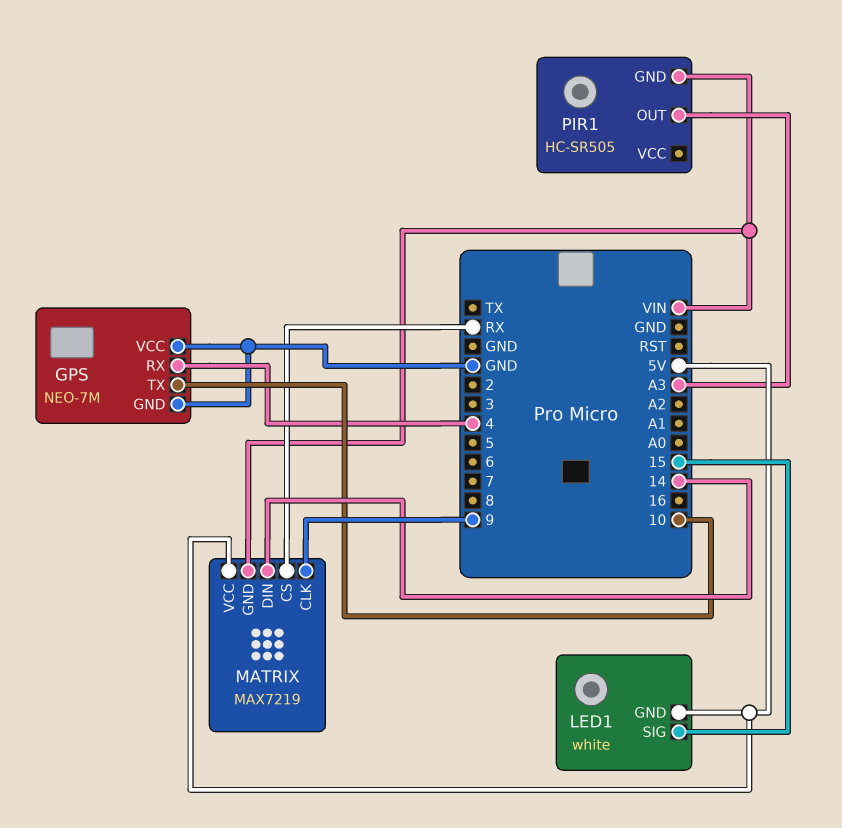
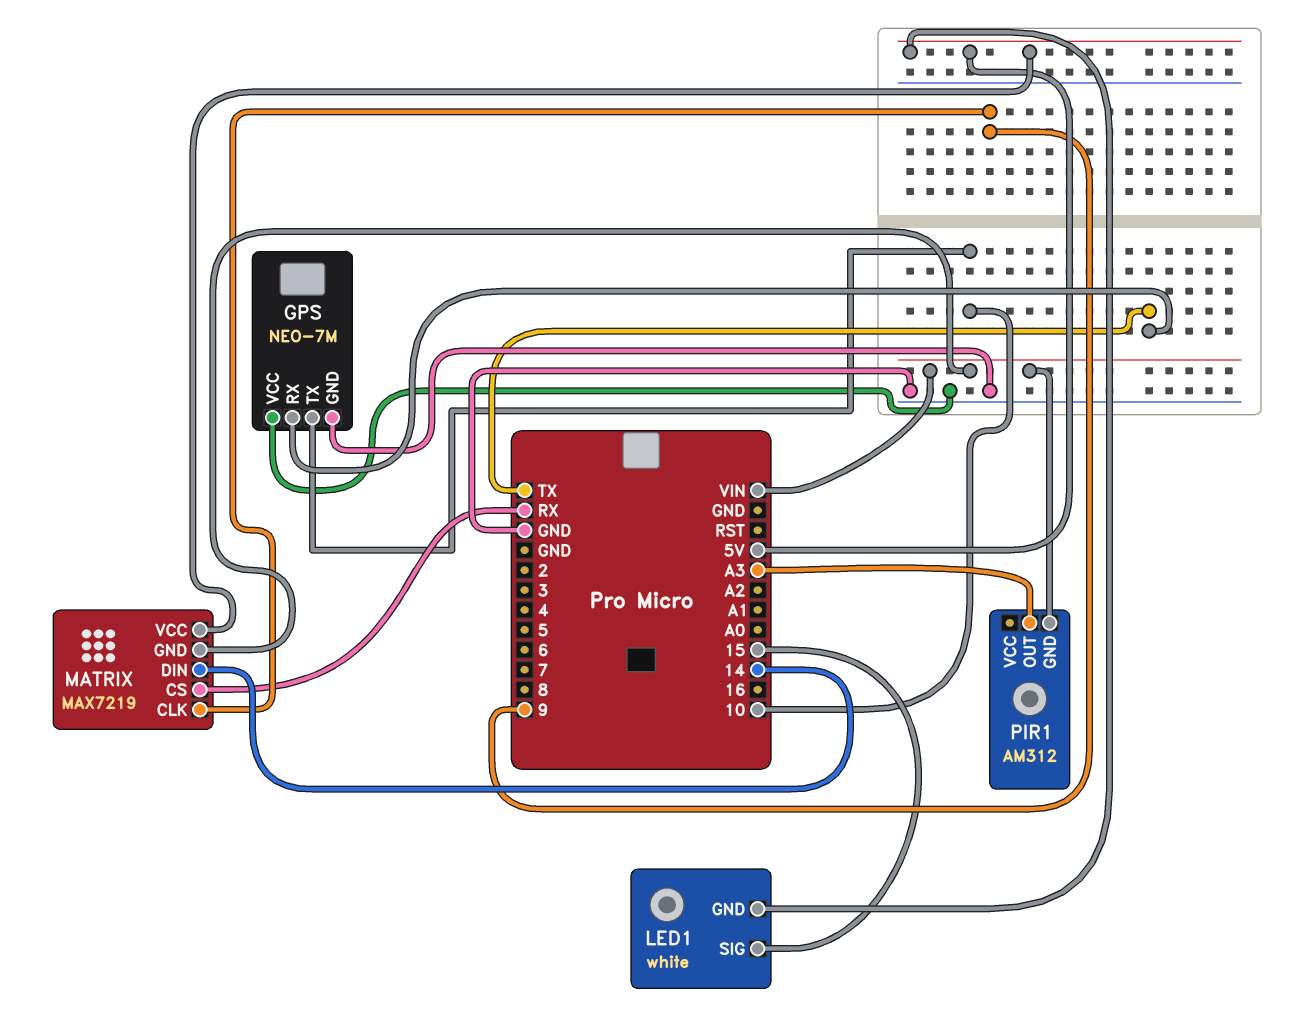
GPS pin RX: 4 -> TX
PIR1: HC-SR505 -> AM312

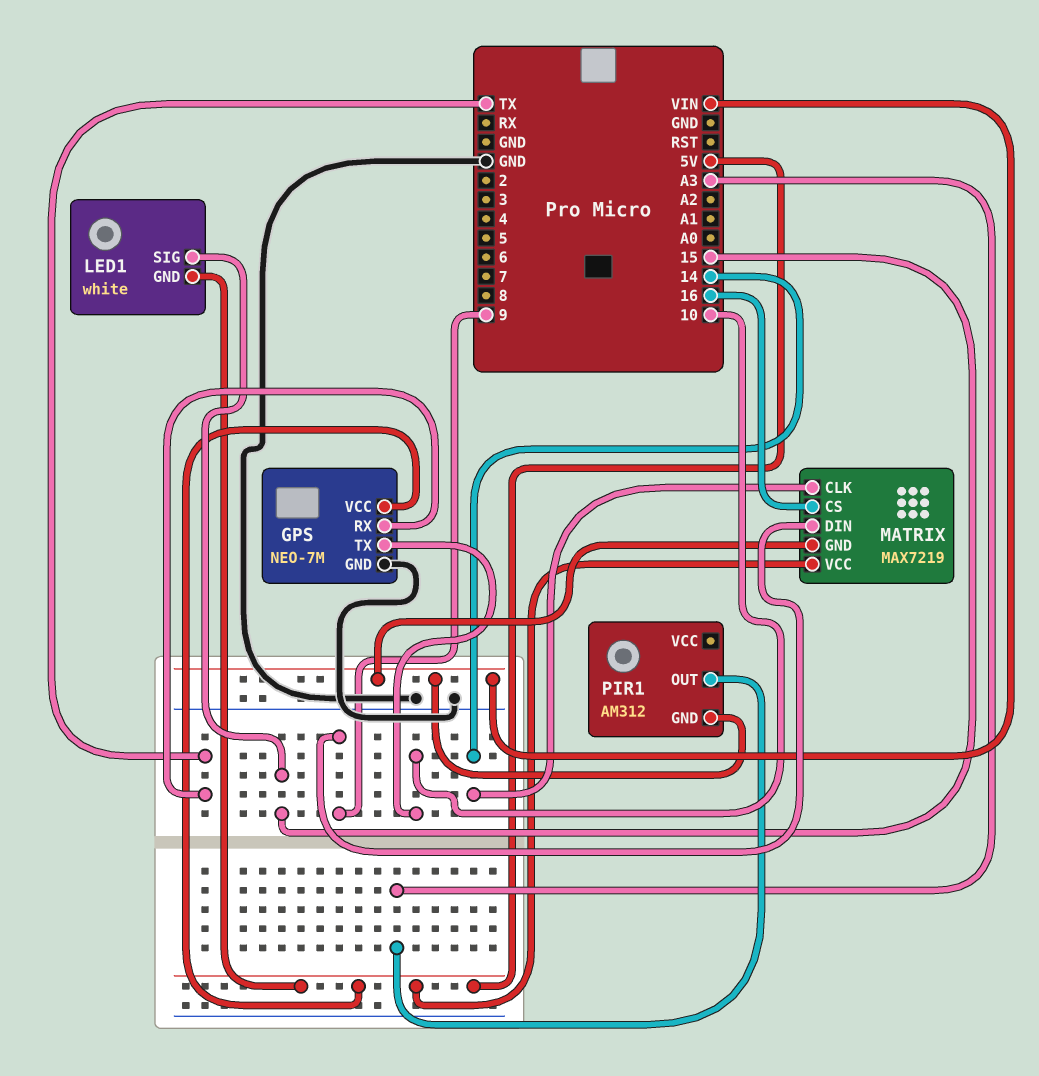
GPS pin VCC: GND -> 5V
MATRIX pin CLK: 9 -> 14
MATRIX pin CS: RX -> 16
MATRIX pin DIN: 14 -> 9

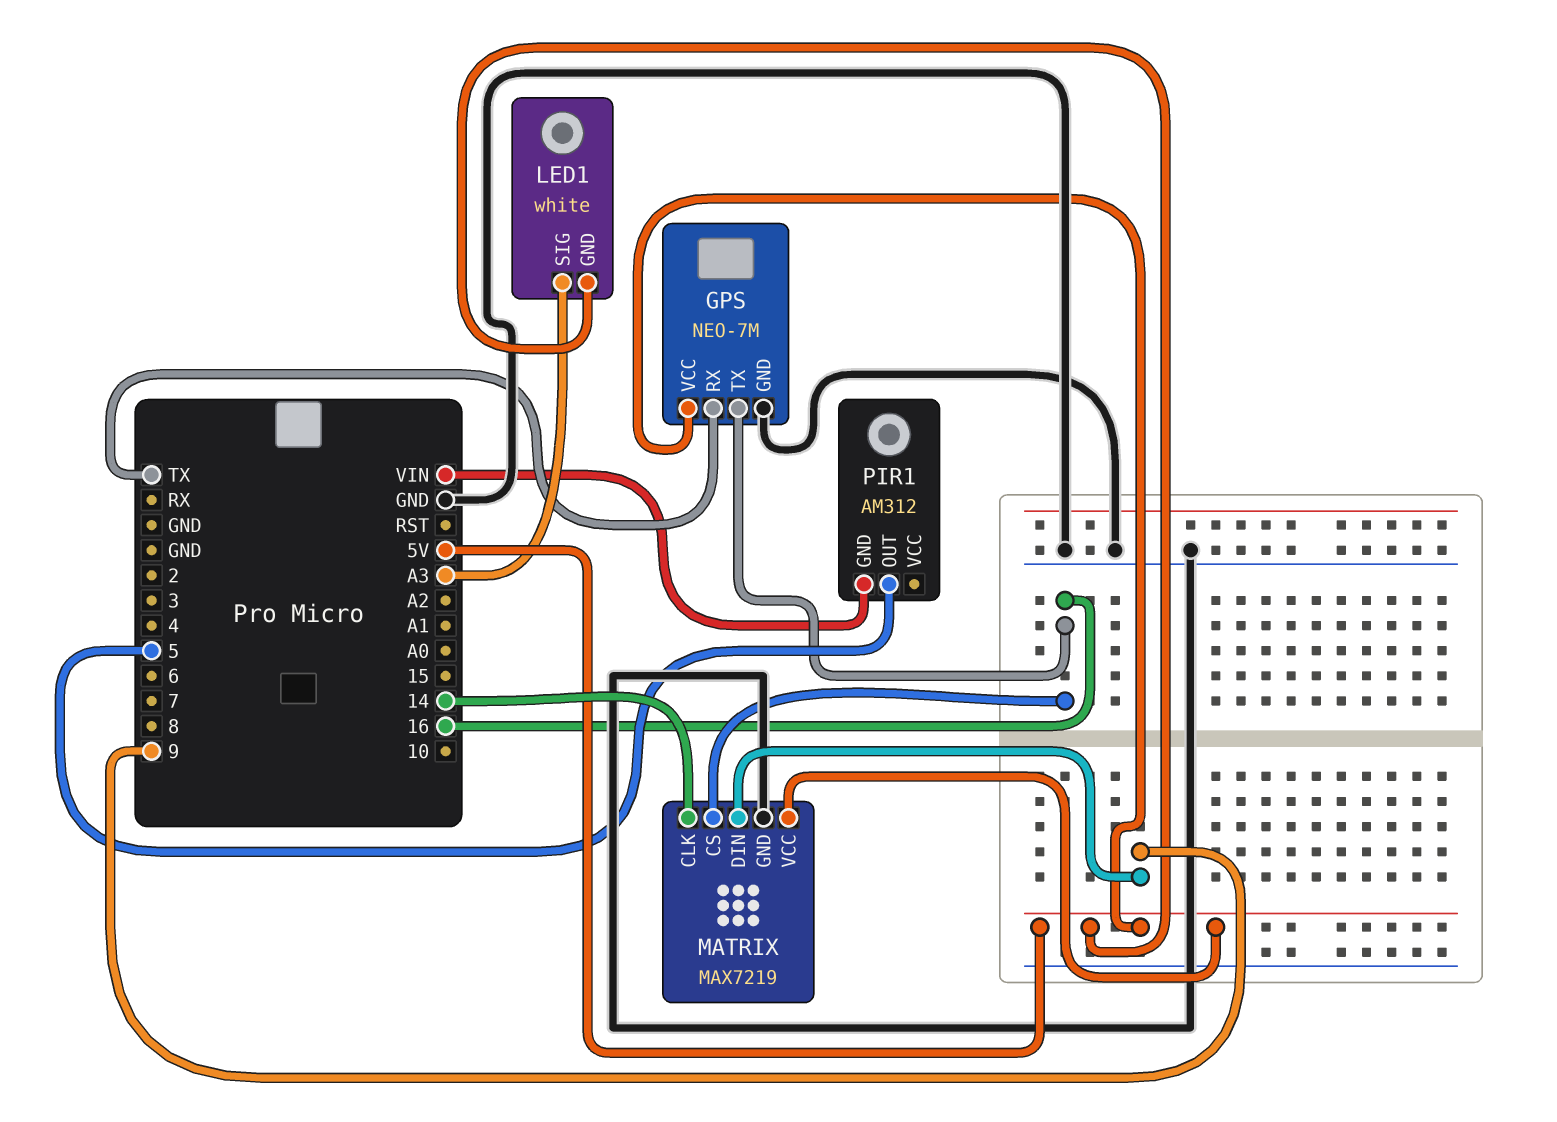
GPS pin TX: 10 -> 16
LED1 pin SIG: 15 -> A3
MATRIX pin GND: VIN -> GND
PIR1 pin OUT: A3 -> 5

